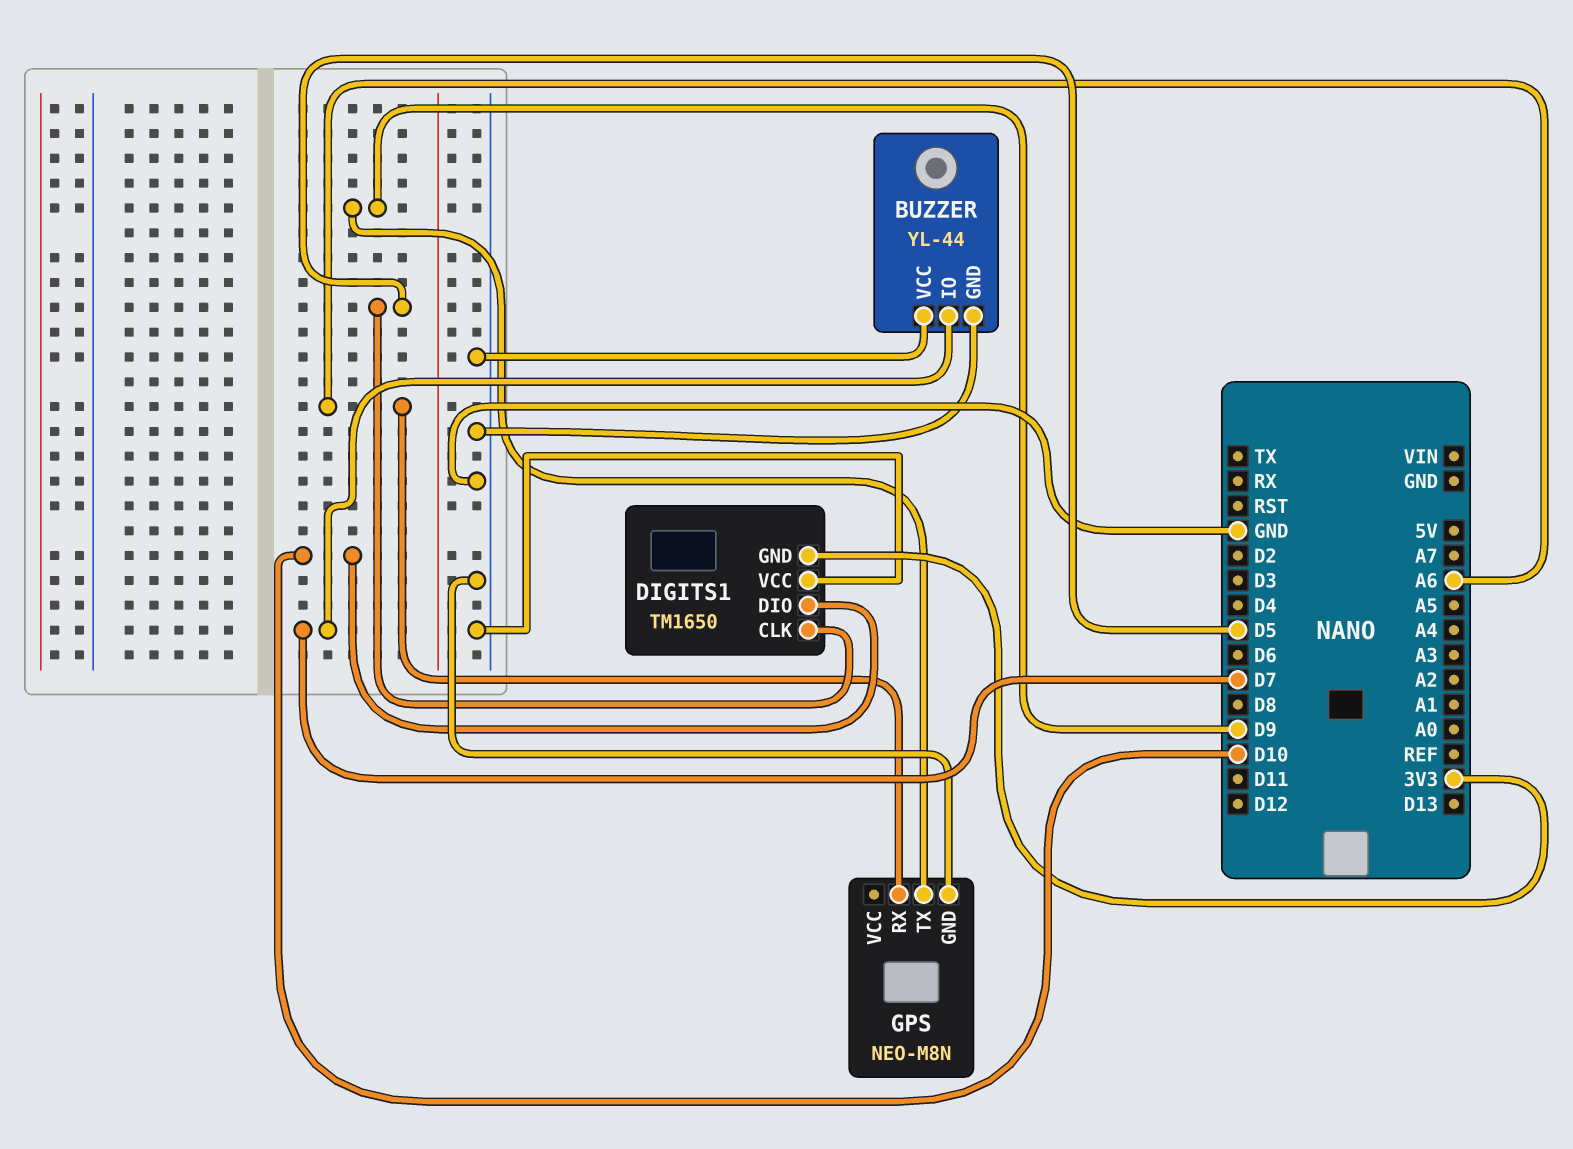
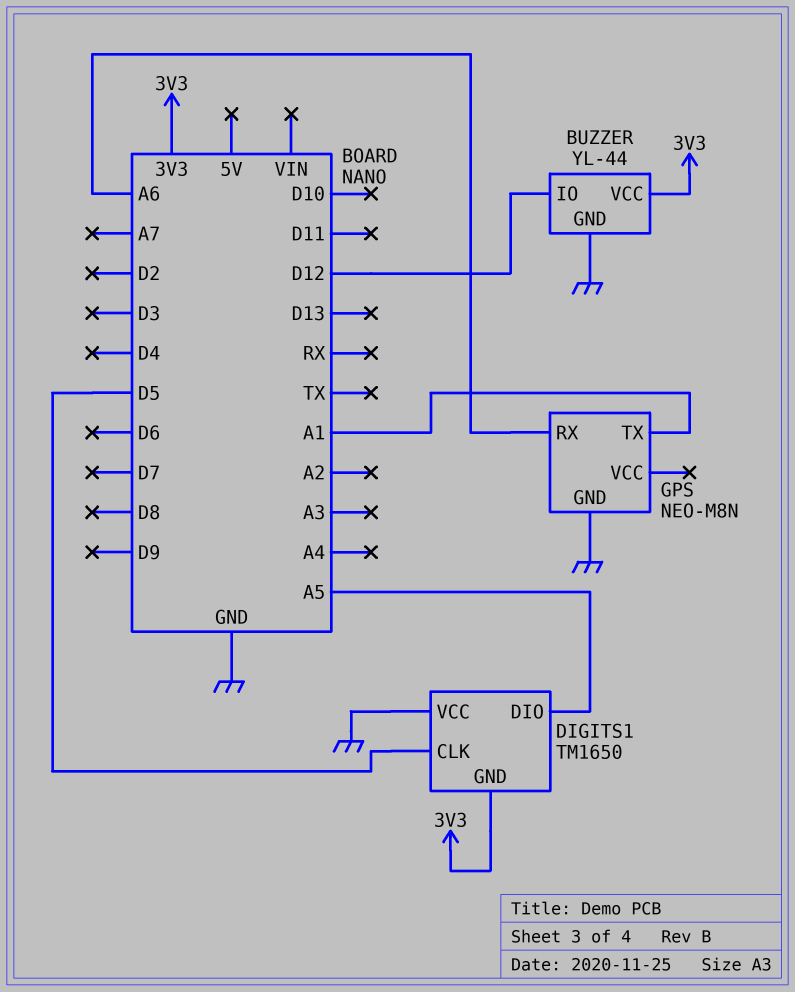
BUZZER pin IO: D7 -> D12
BUZZER pin VCC: GND -> 3V3
DIGITS1 pin DIO: D10 -> A5
GPS pin TX: D9 -> A1

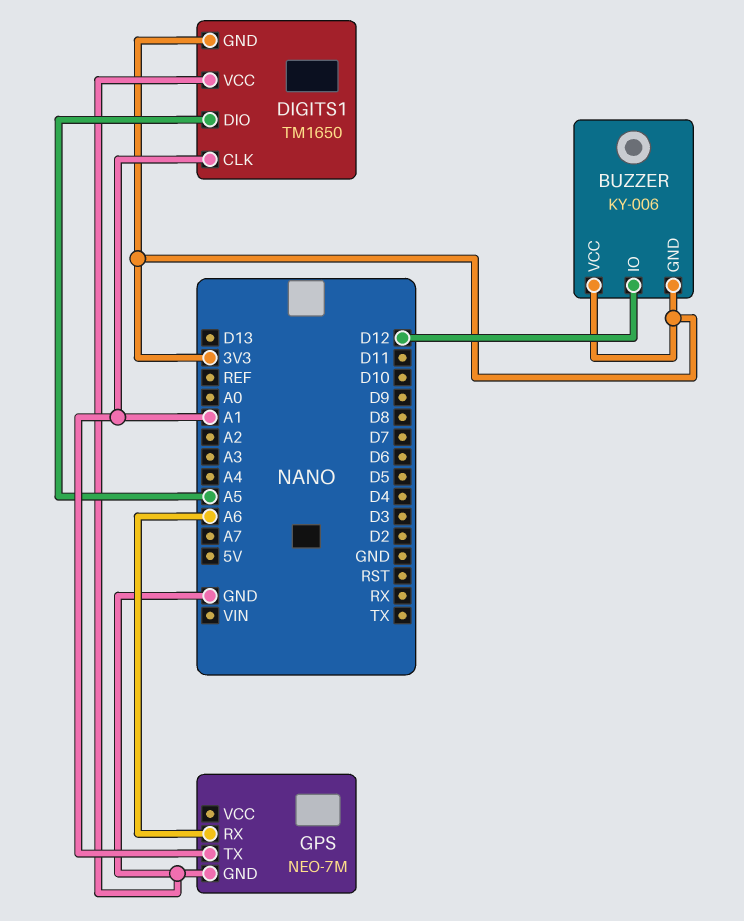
BUZZER: YL-44 -> KY-006
BUZZER pin GND: GND -> 3V3
DIGITS1 pin CLK: D5 -> A1
GPS: NEO-M8N -> NEO-7M

